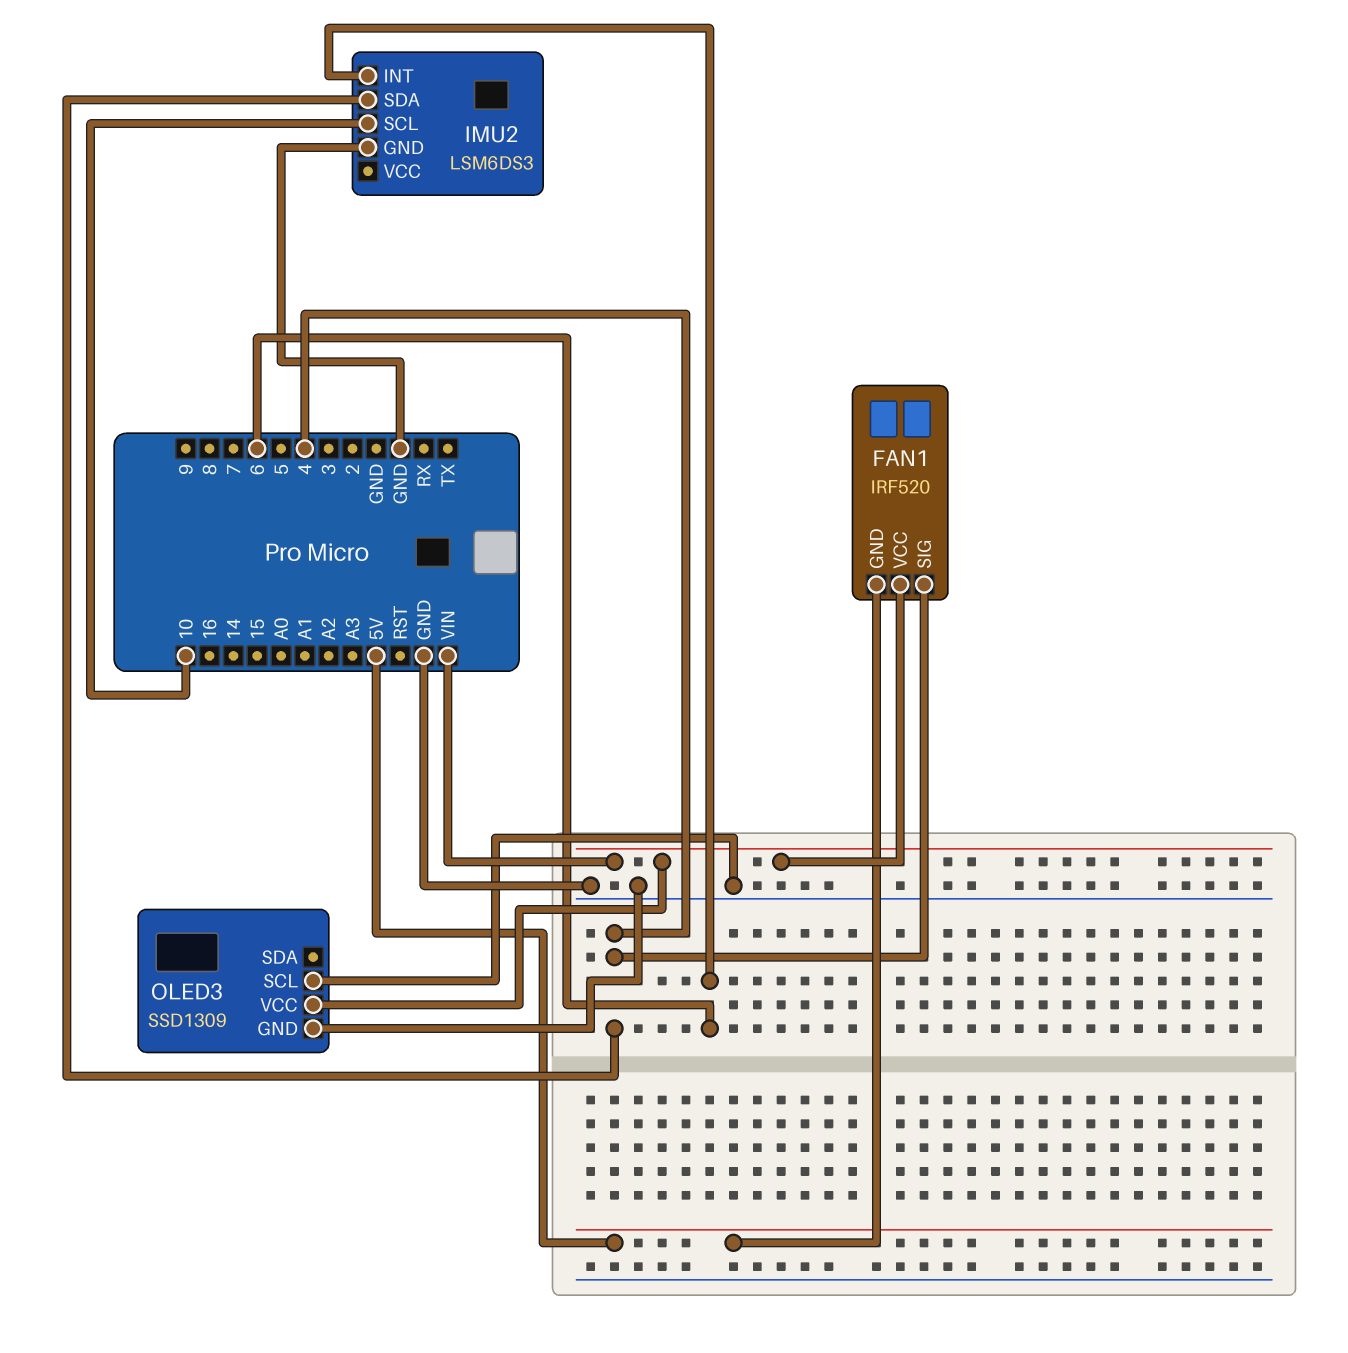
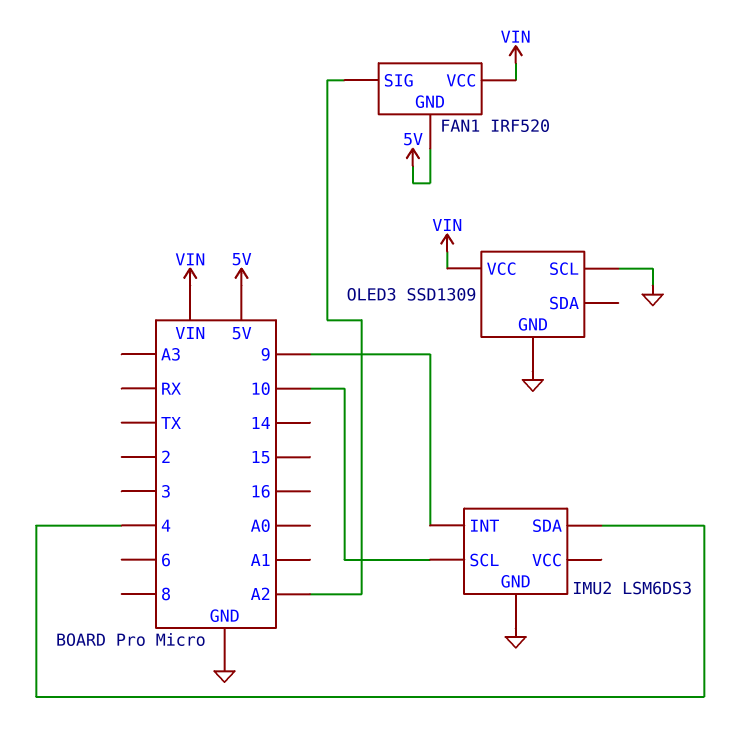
FAN1 pin SIG: 4 -> A2
IMU2 pin INT: 6 -> 9

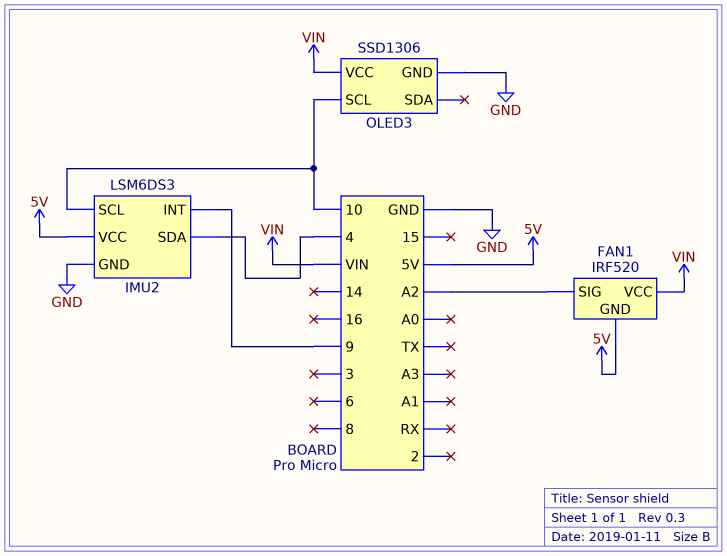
IMU2 pin VCC: none -> 5V
OLED3: SSD1309 -> SSD1306
OLED3 pin SCL: GND -> 10

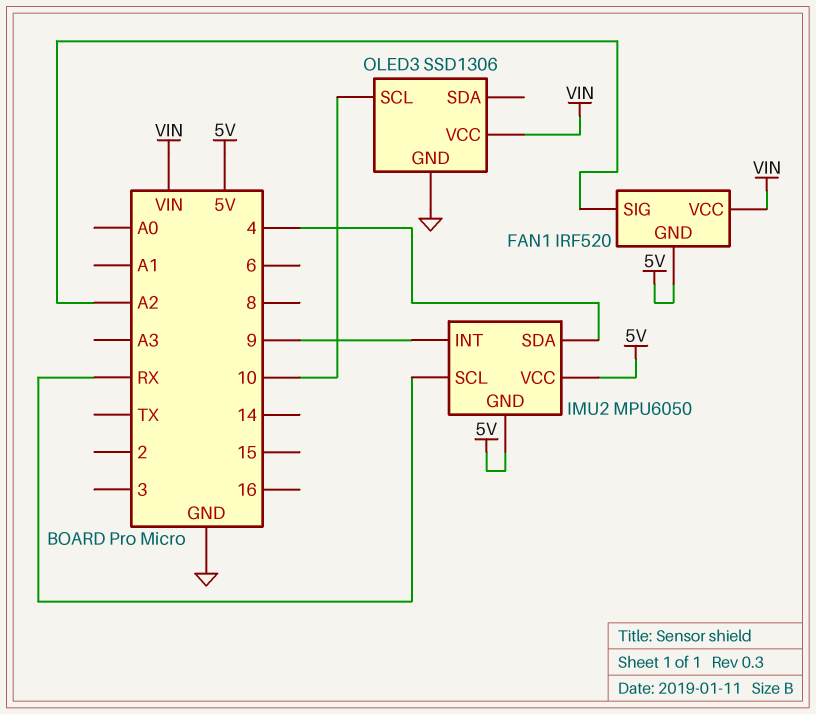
IMU2: LSM6DS3 -> MPU6050
IMU2 pin GND: GND -> 5V
IMU2 pin SCL: 10 -> RX

